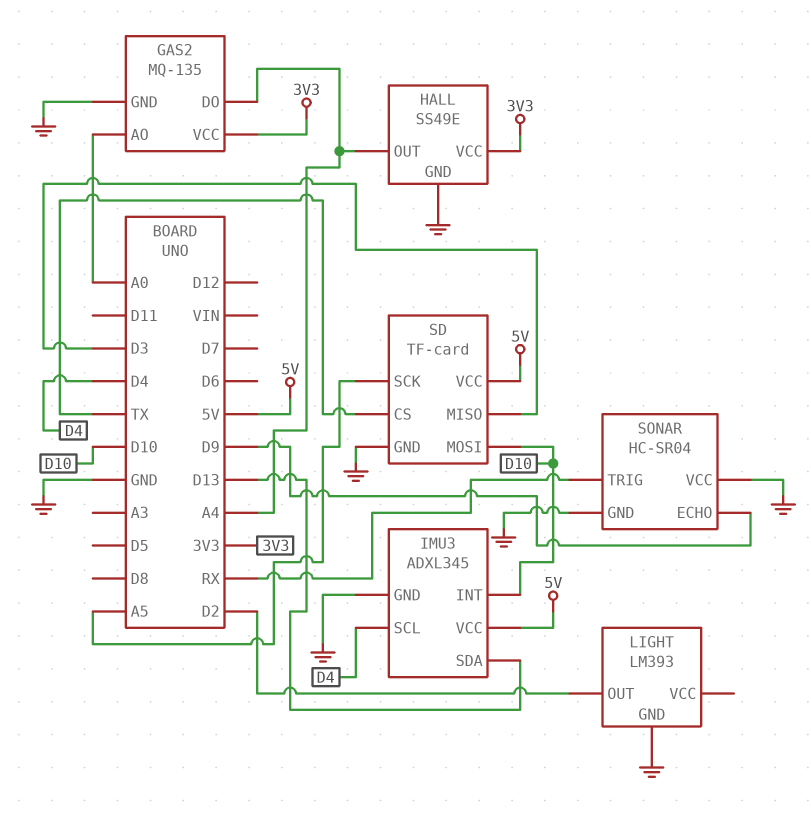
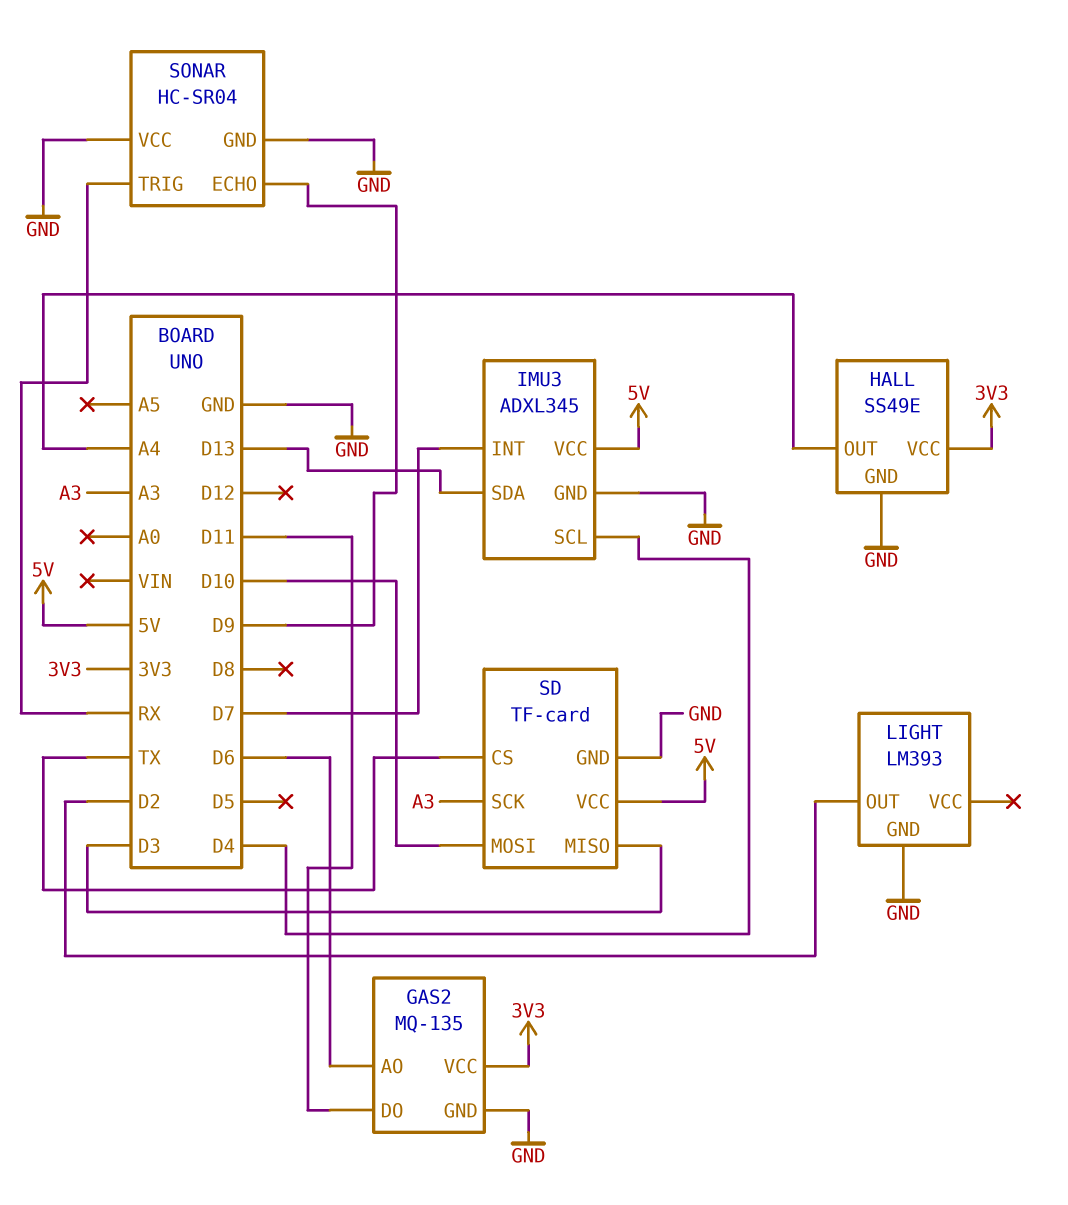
GAS2 pin AO: A0 -> D6
GAS2 pin DO: A4 -> D11
IMU3 pin INT: D10 -> D7
SD pin SCK: A5 -> A3

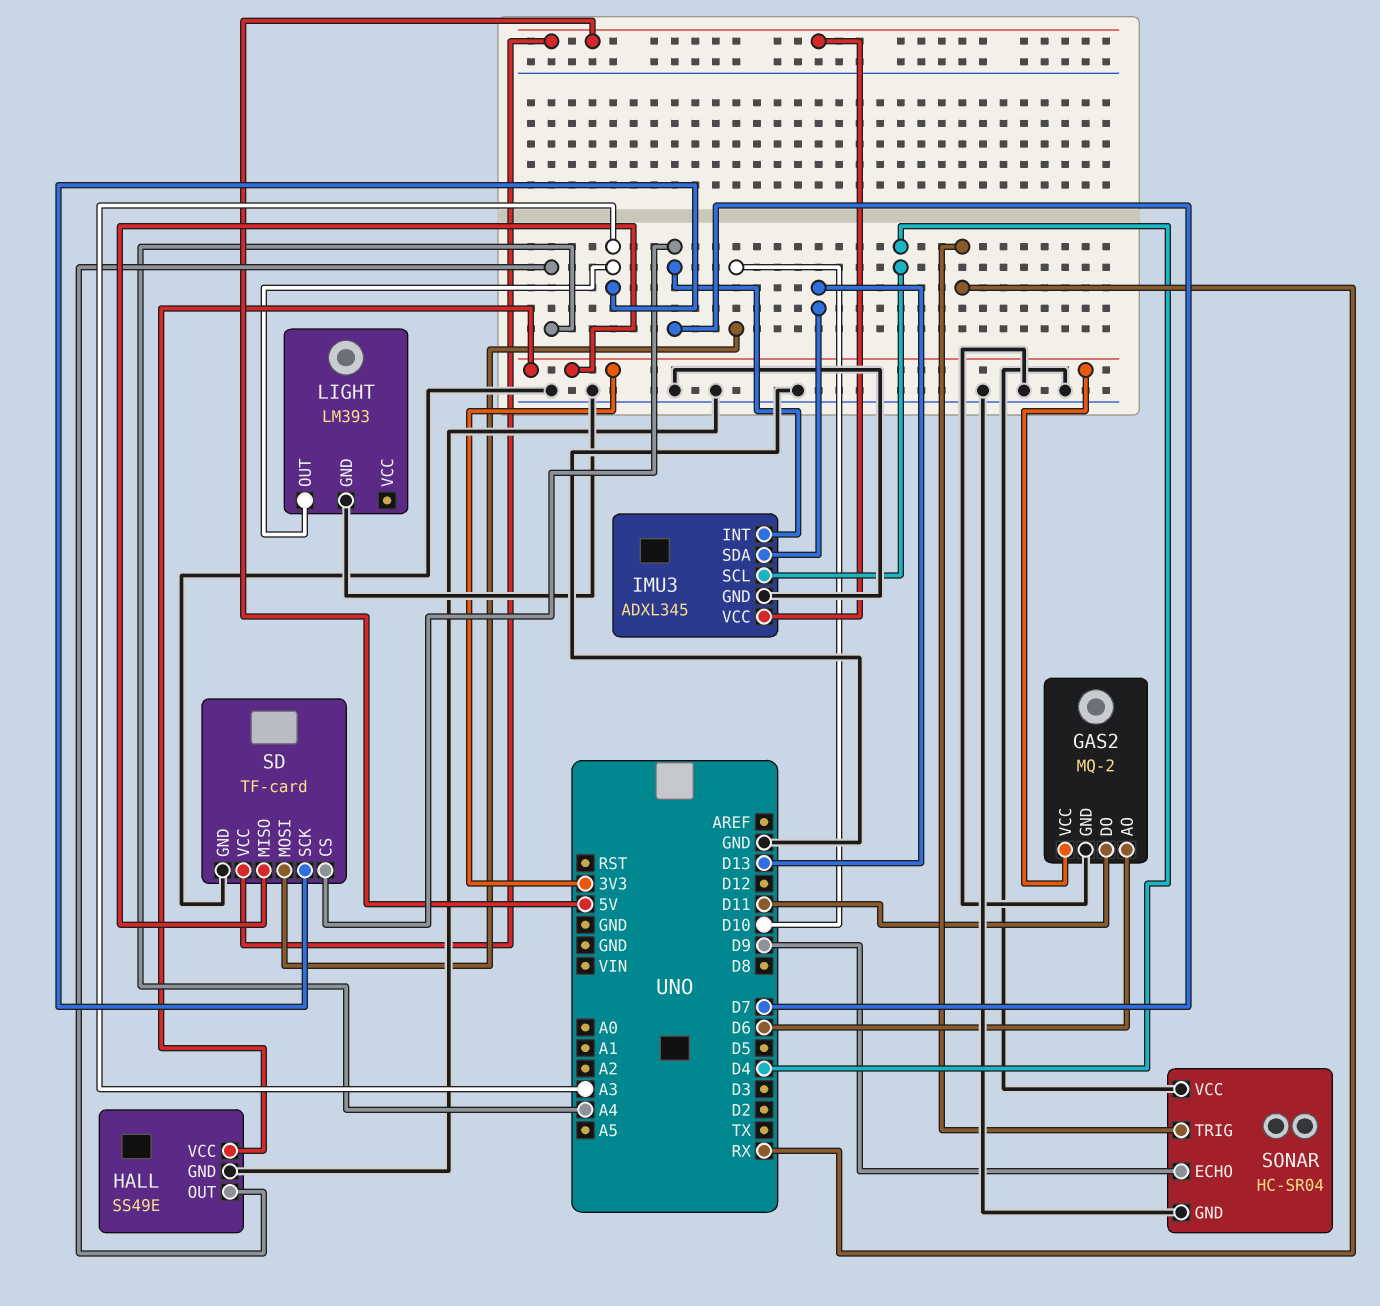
GAS2: MQ-135 -> MQ-2
LIGHT pin OUT: D2 -> A3
SD pin CS: TX -> D7
SD pin MISO: D3 -> 3V3

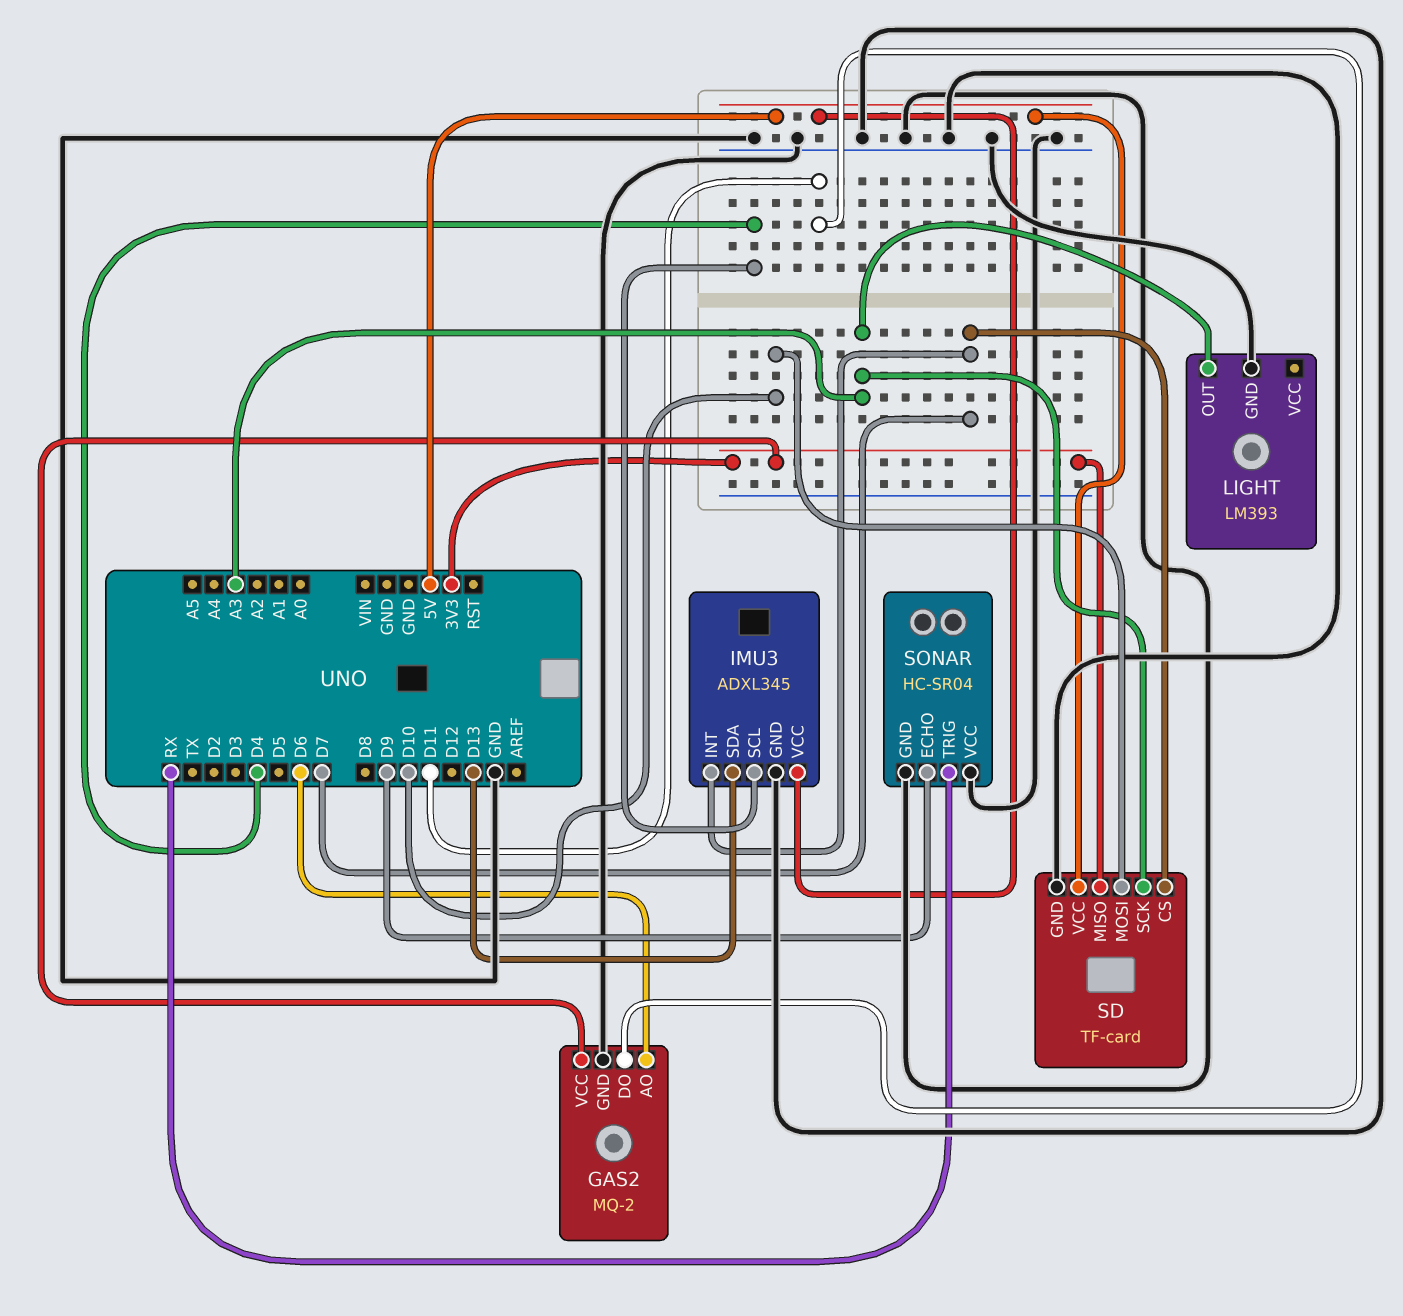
HALL: SS49E -> none
HALL pin GND: GND -> none
HALL pin OUT: A4 -> none
HALL pin VCC: 3V3 -> none

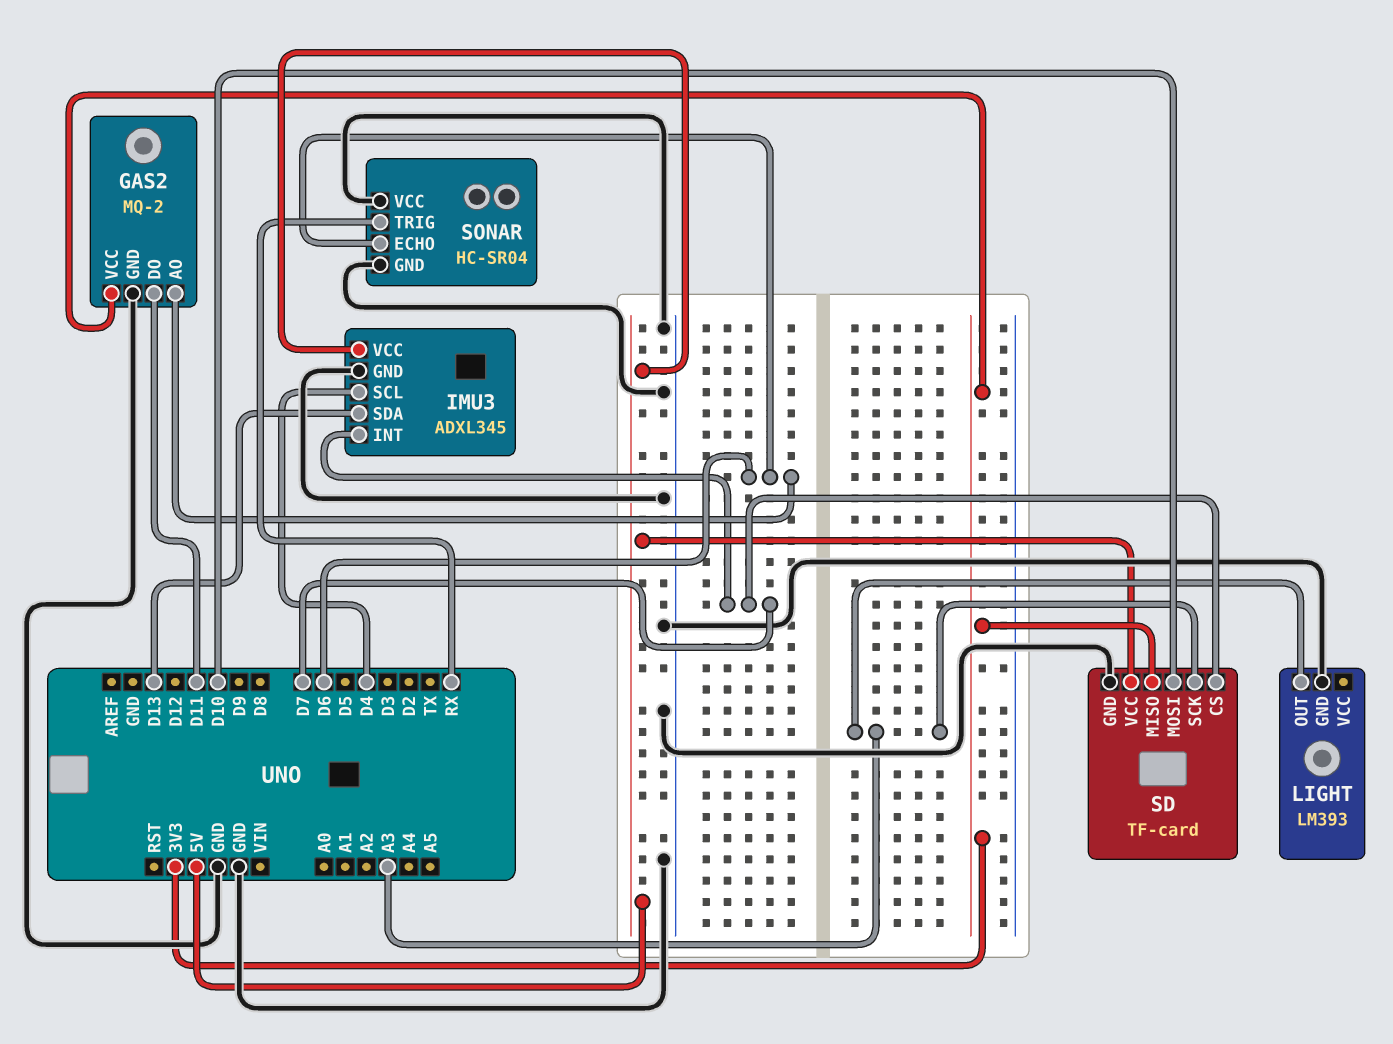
SONAR pin ECHO: D9 -> D6

